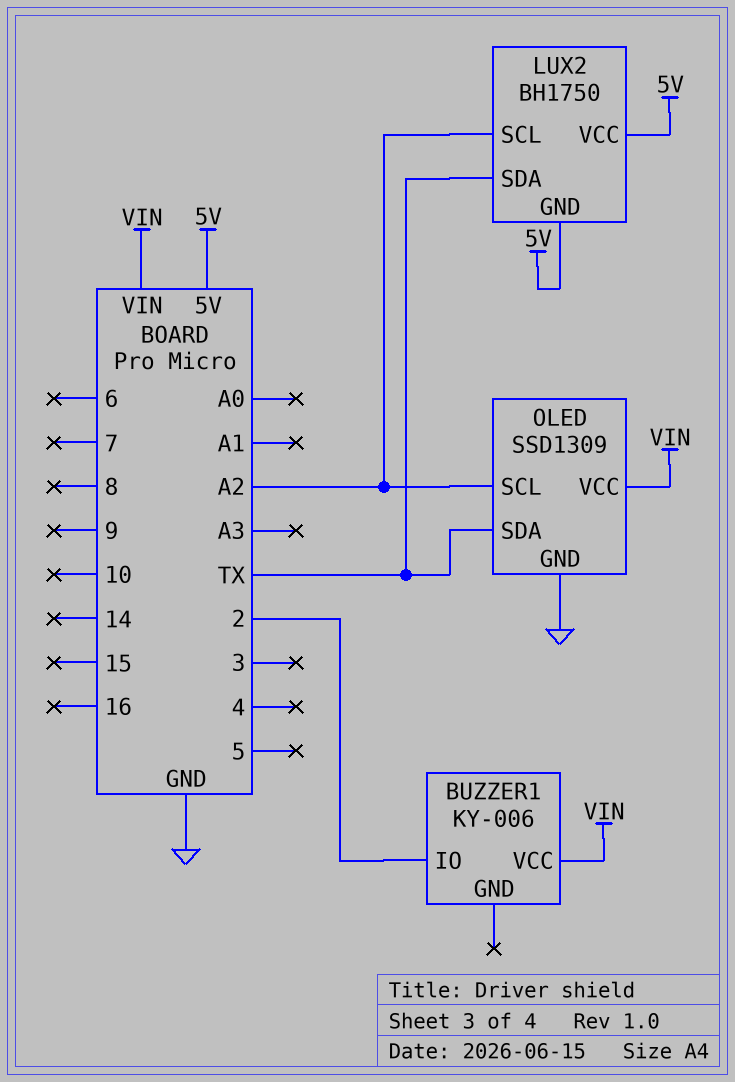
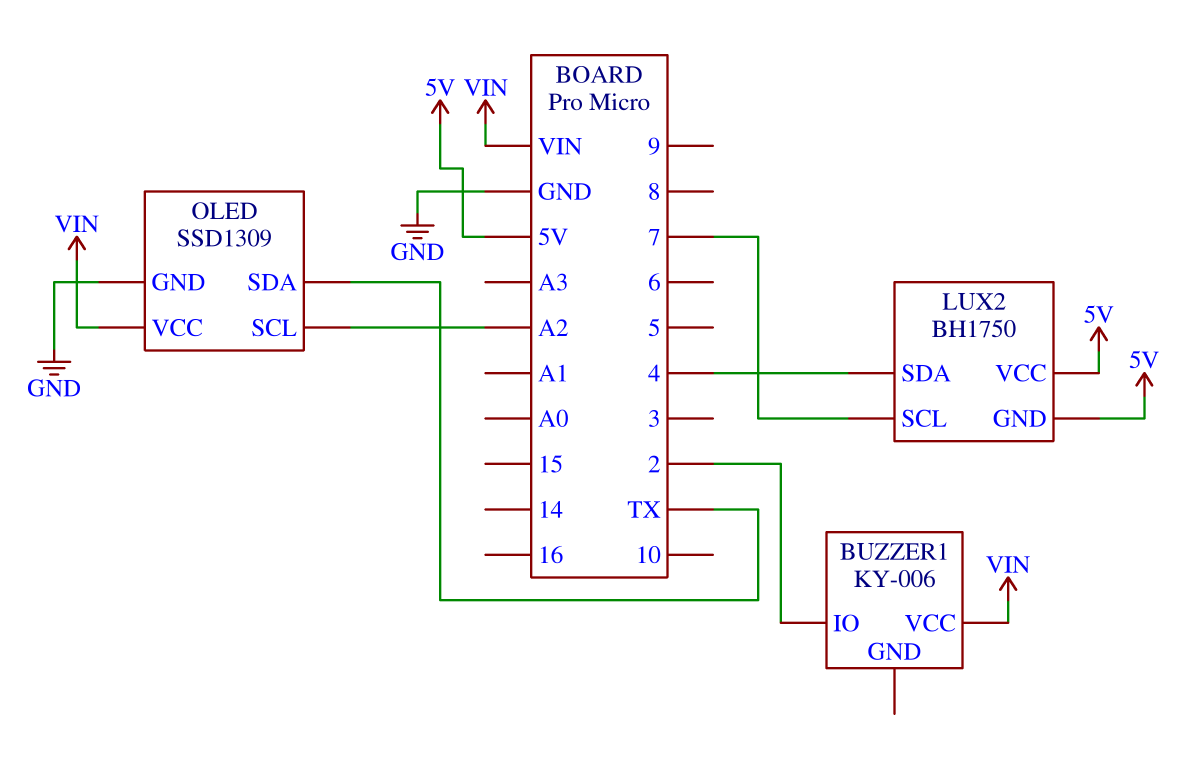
LUX2 pin SCL: A2 -> 7
LUX2 pin SDA: TX -> 4

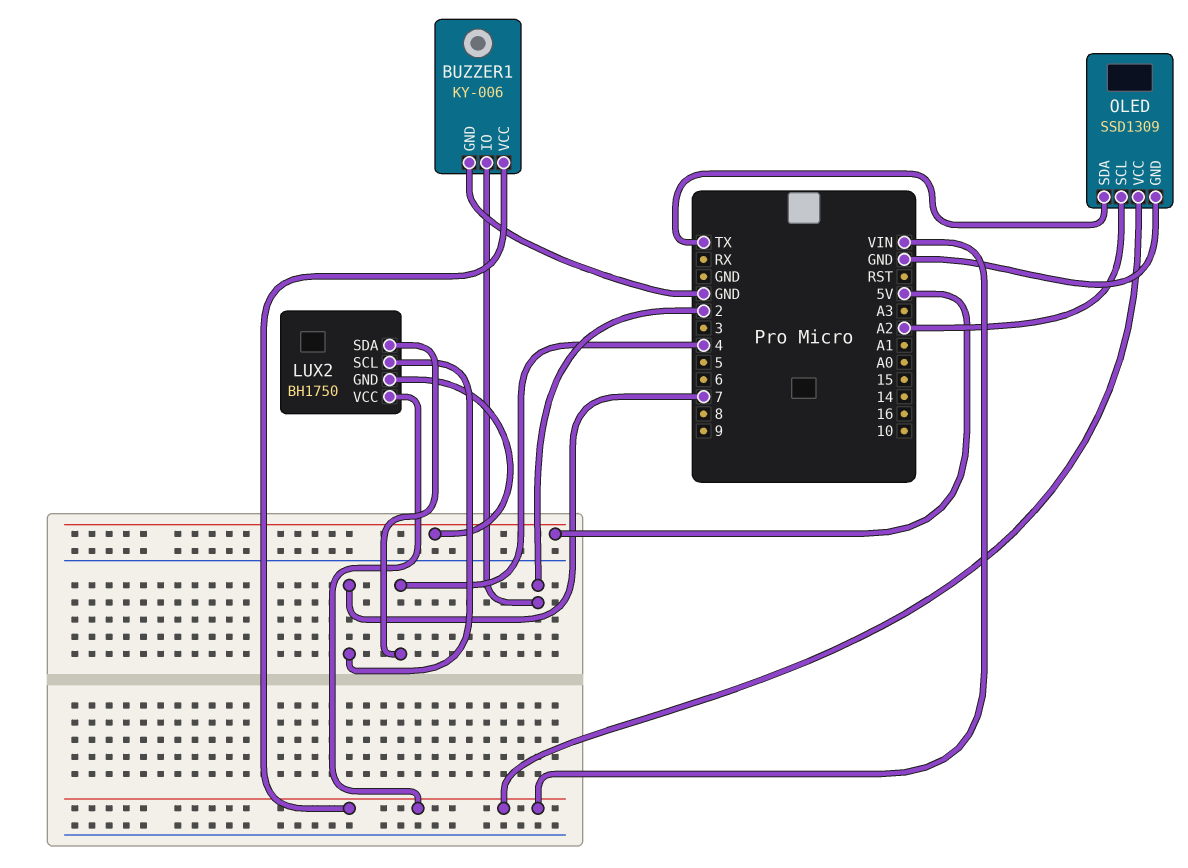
BUZZER1 pin GND: none -> GND
LUX2 pin VCC: 5V -> VIN

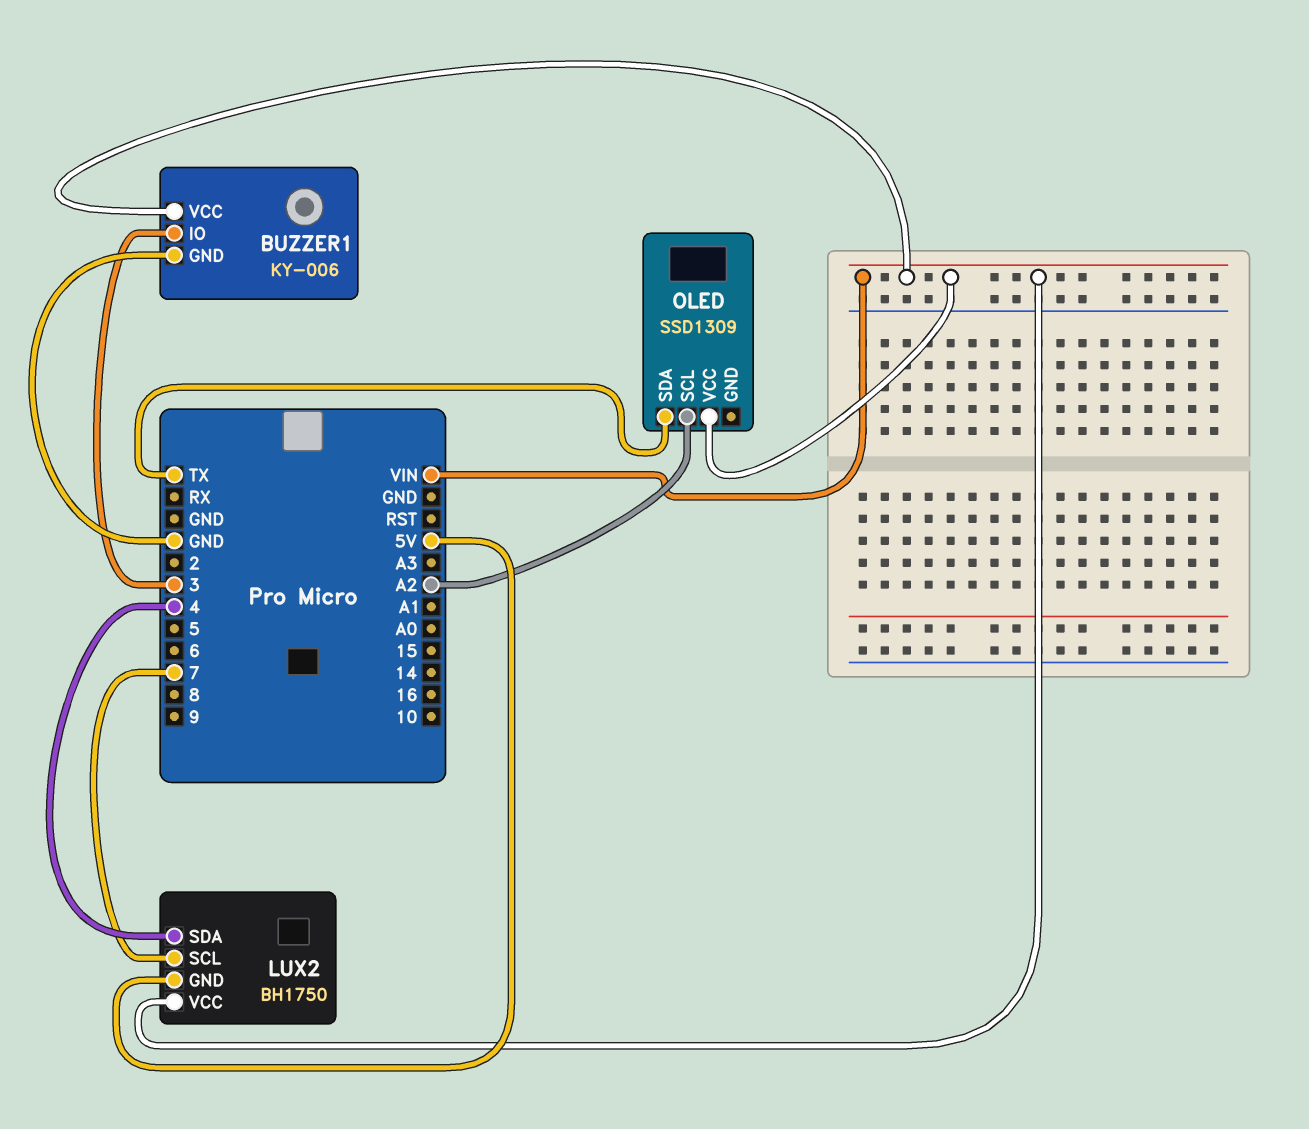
BUZZER1 pin IO: 2 -> 3
OLED pin GND: GND -> none

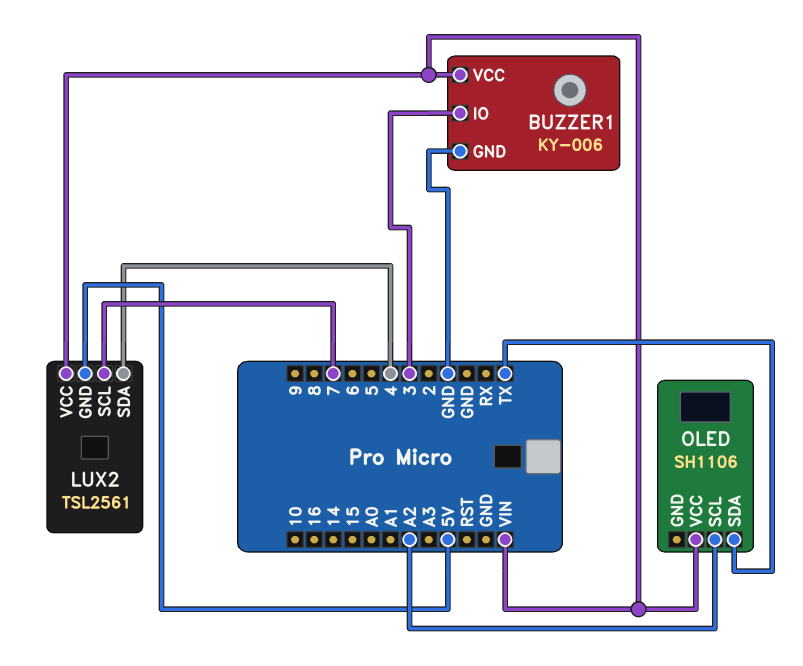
LUX2: BH1750 -> TSL2561
OLED: SSD1309 -> SH1106

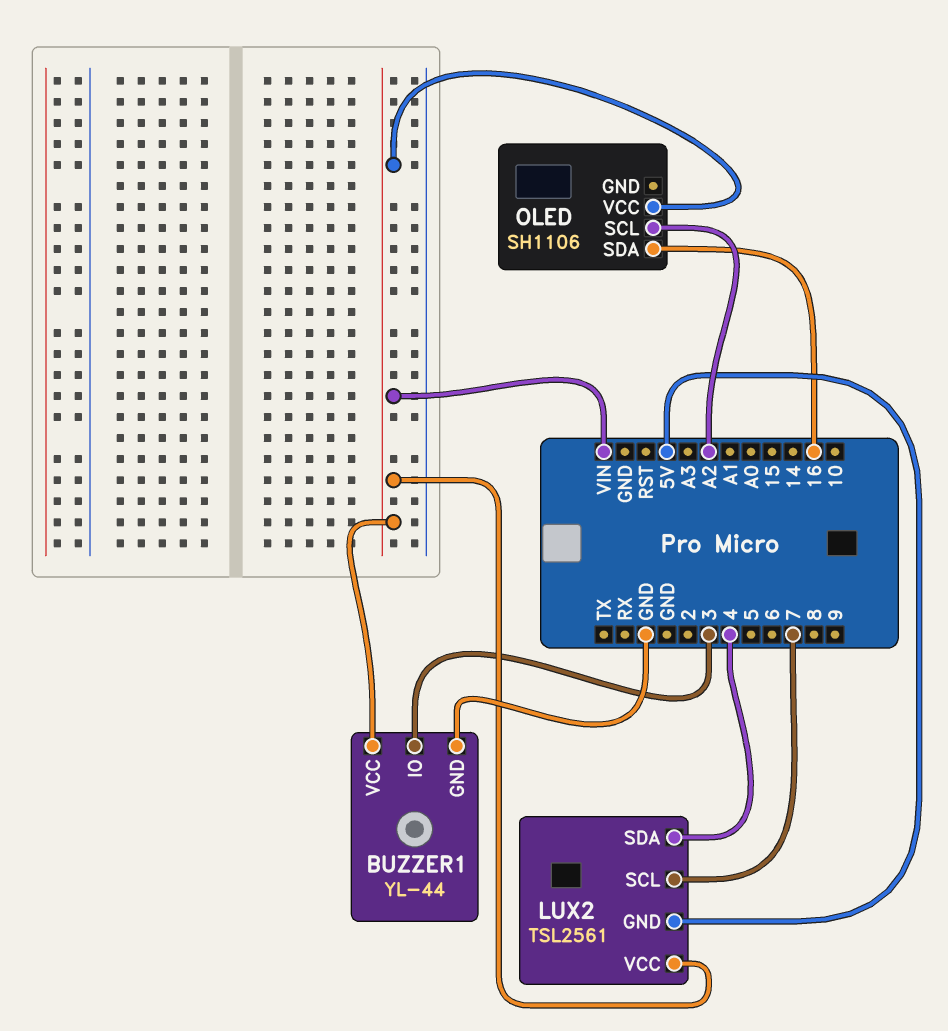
BUZZER1: KY-006 -> YL-44
OLED pin SDA: TX -> 16

